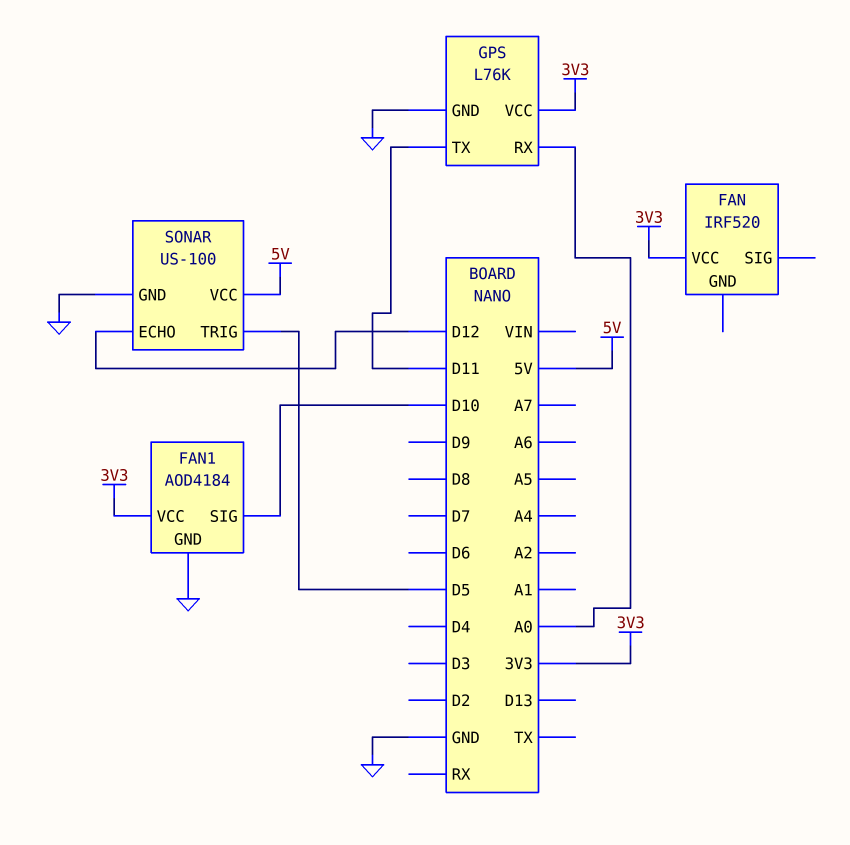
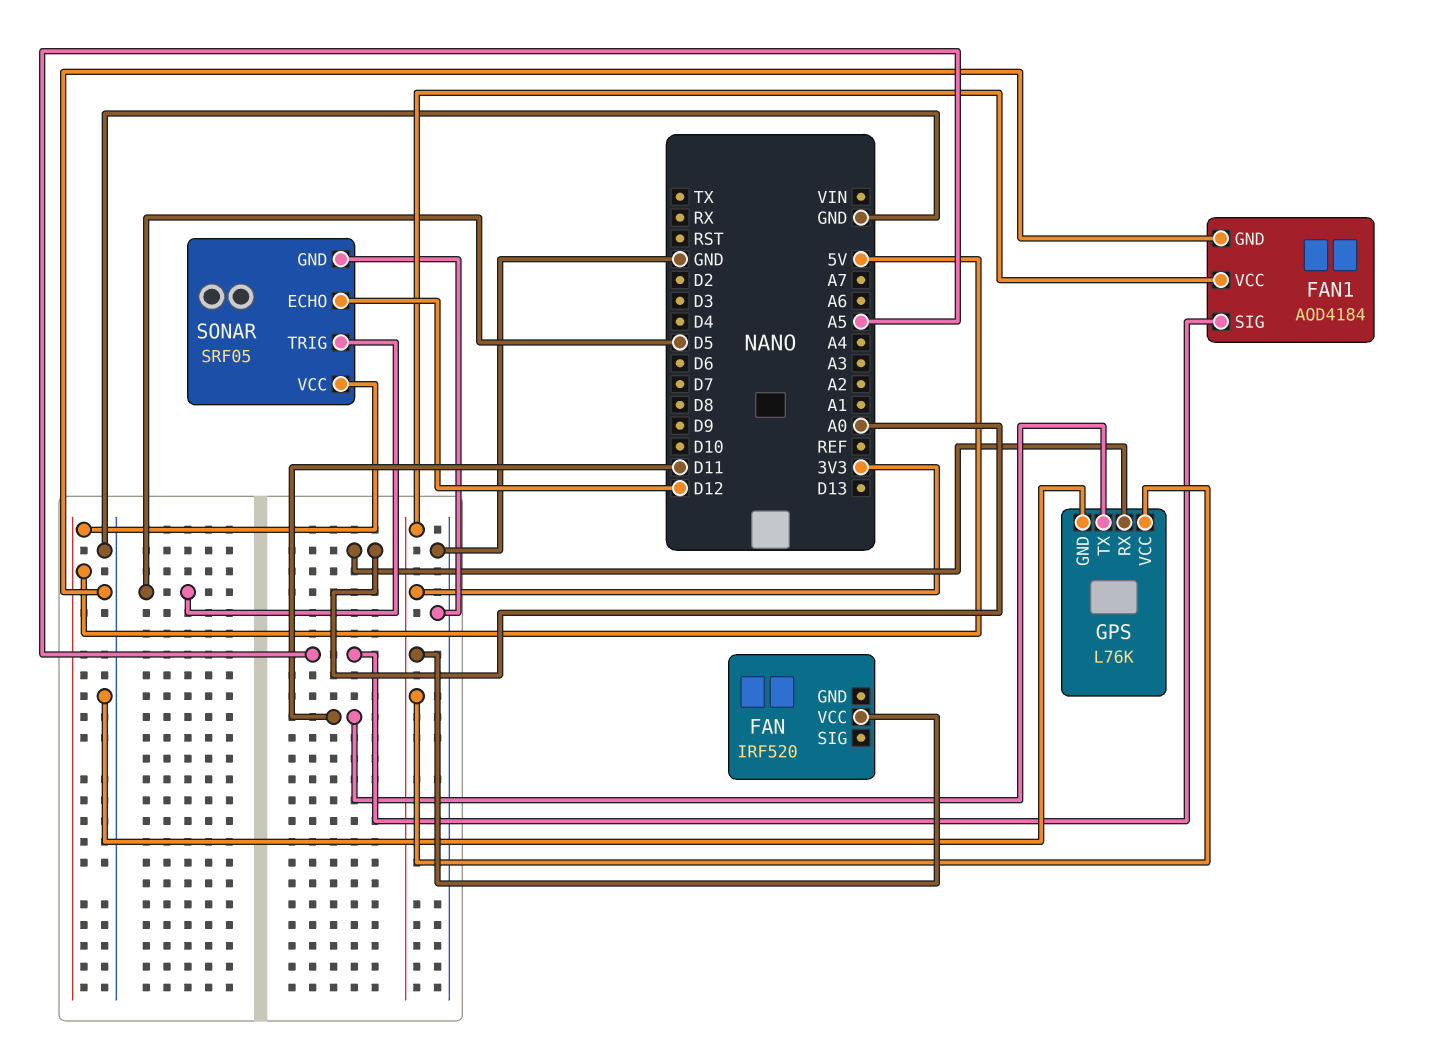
FAN1 pin SIG: D10 -> A5
SONAR: US-100 -> SRF05

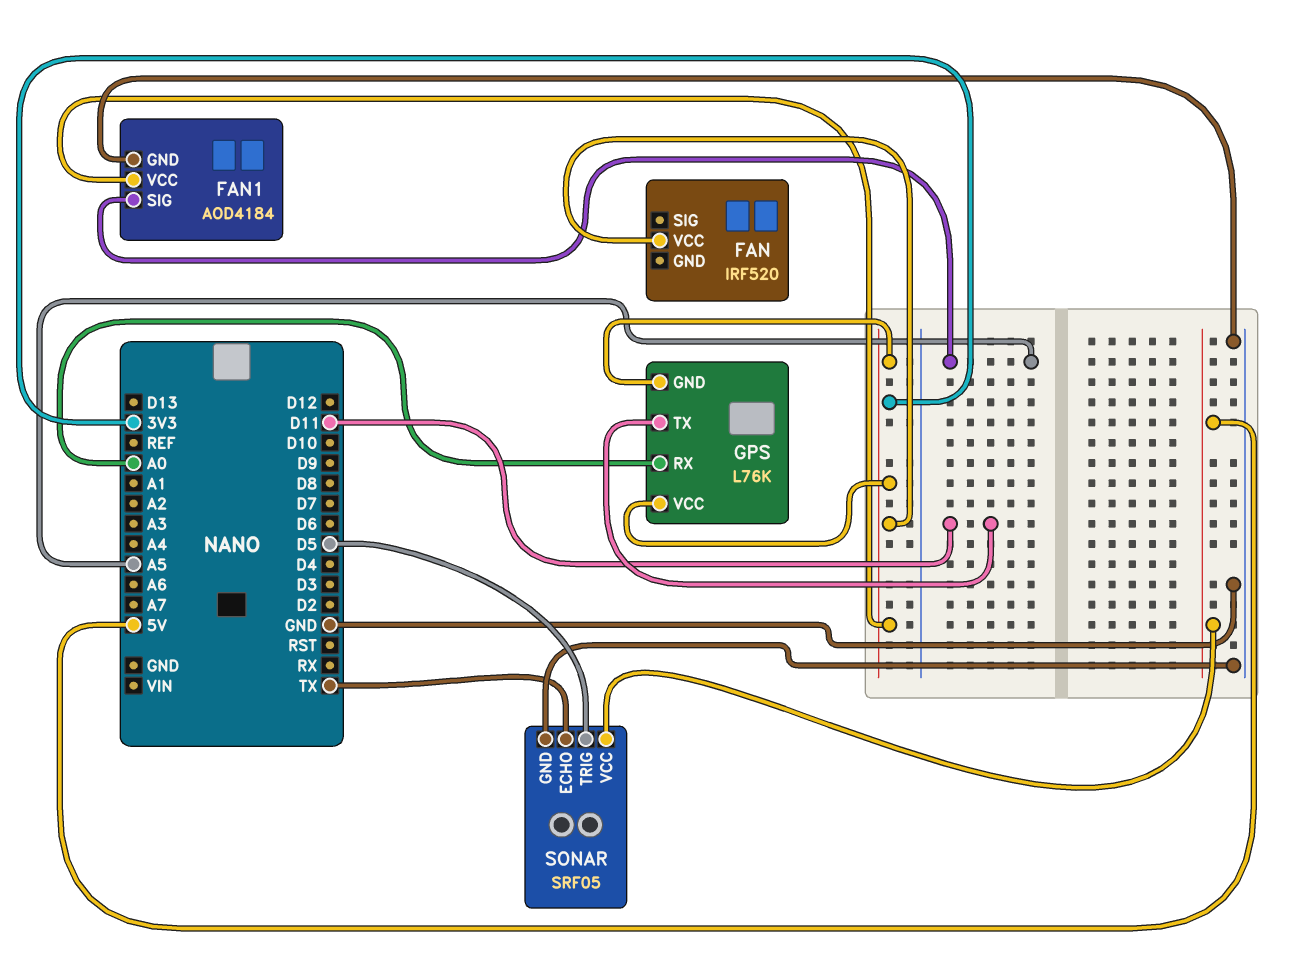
GPS pin GND: GND -> 3V3
SONAR pin ECHO: D12 -> TX

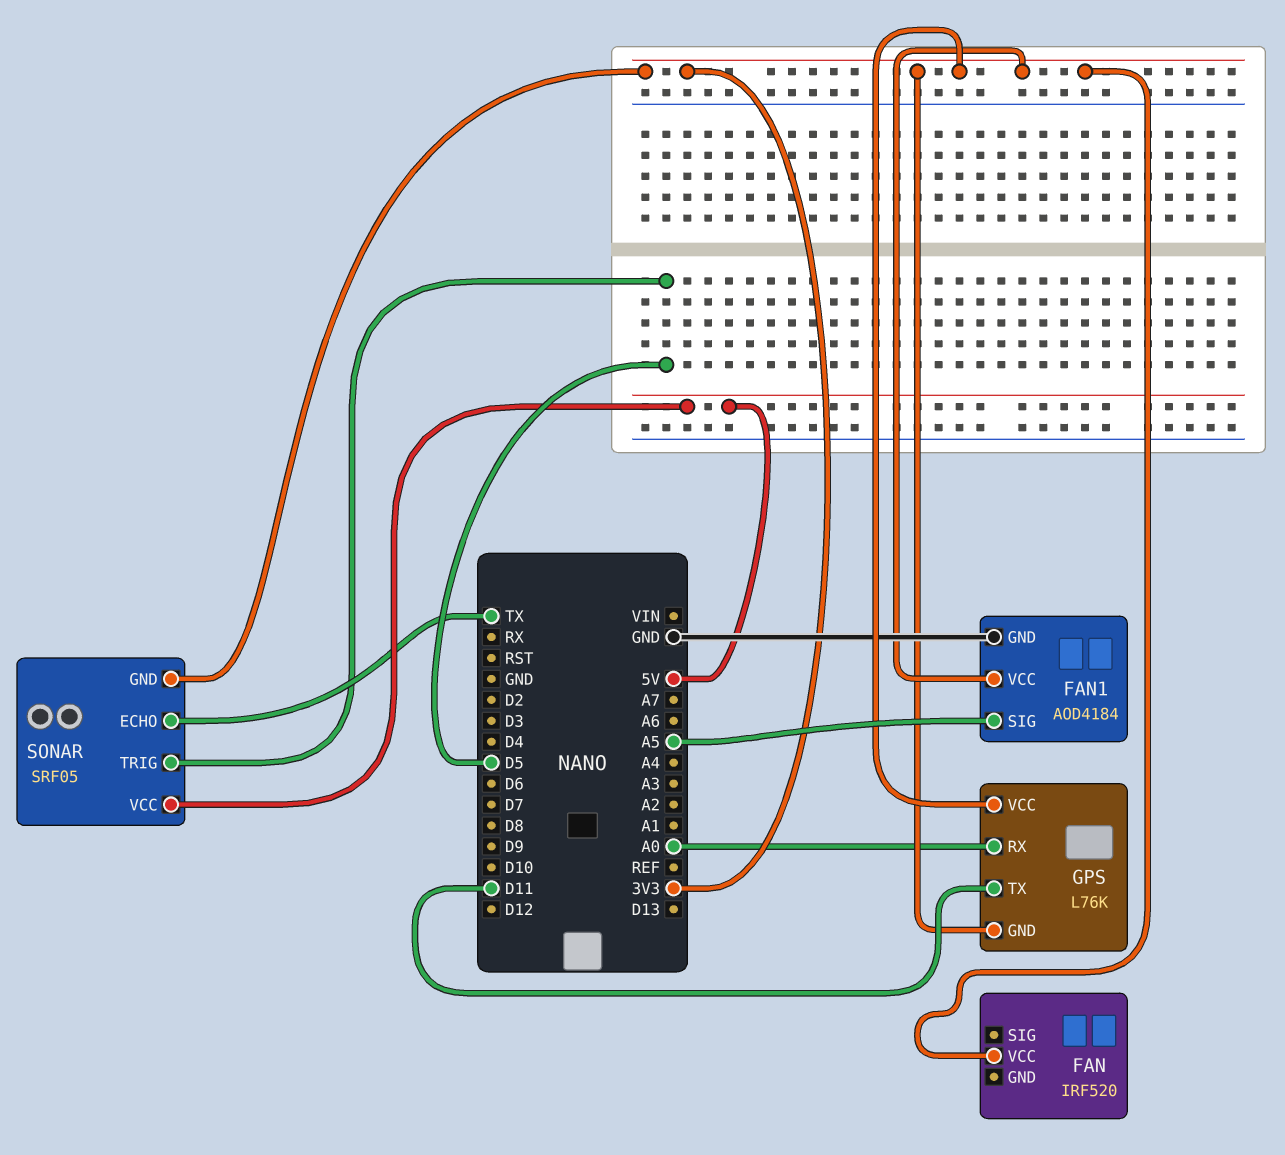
SONAR pin GND: GND -> 3V3

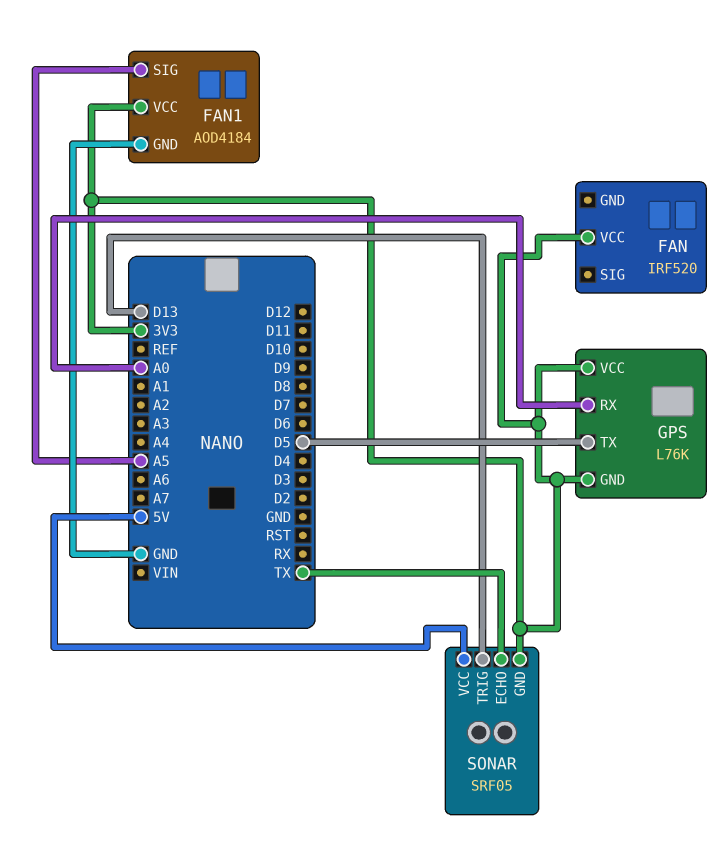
GPS pin TX: D11 -> D5
SONAR pin TRIG: D5 -> D13

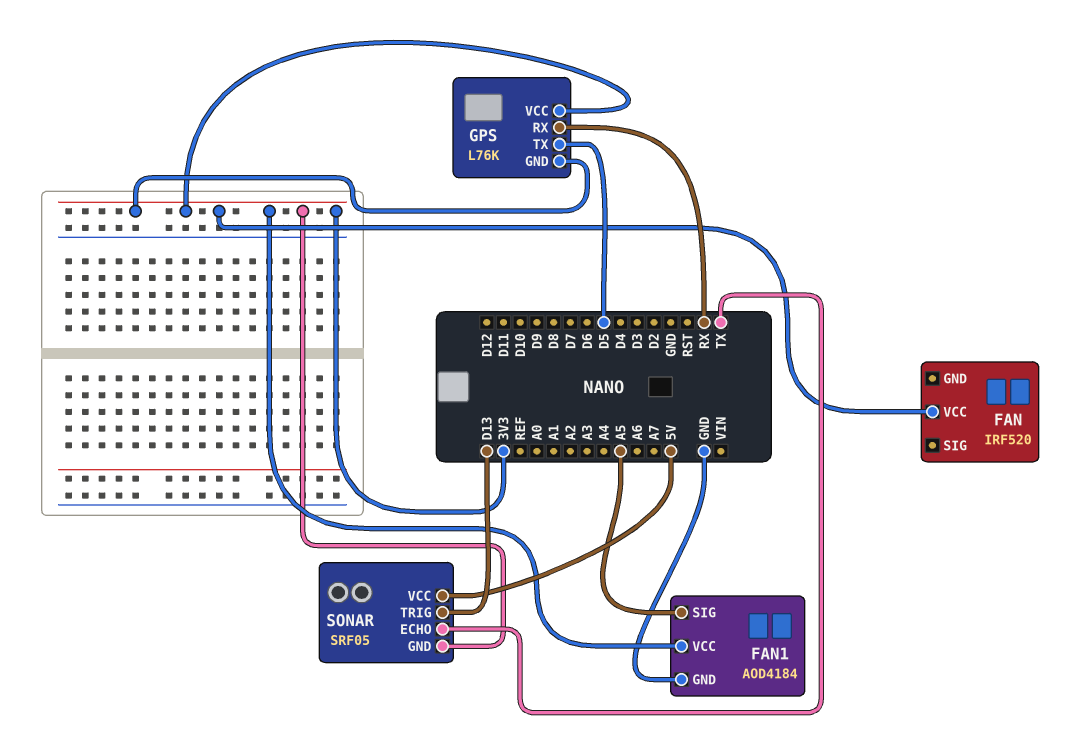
GPS pin RX: A0 -> RX

